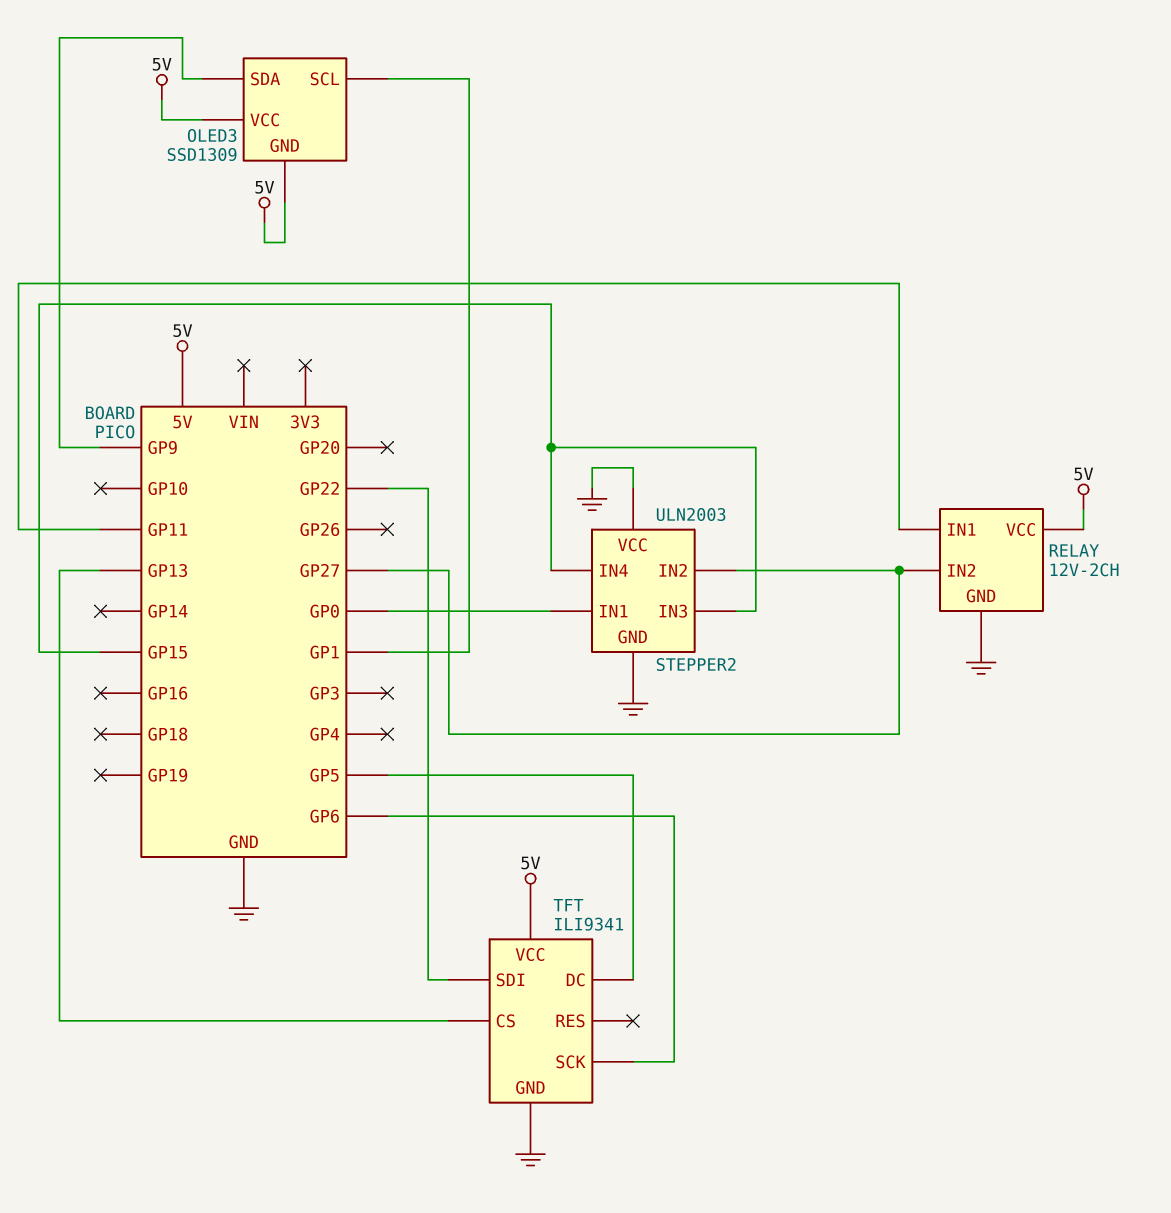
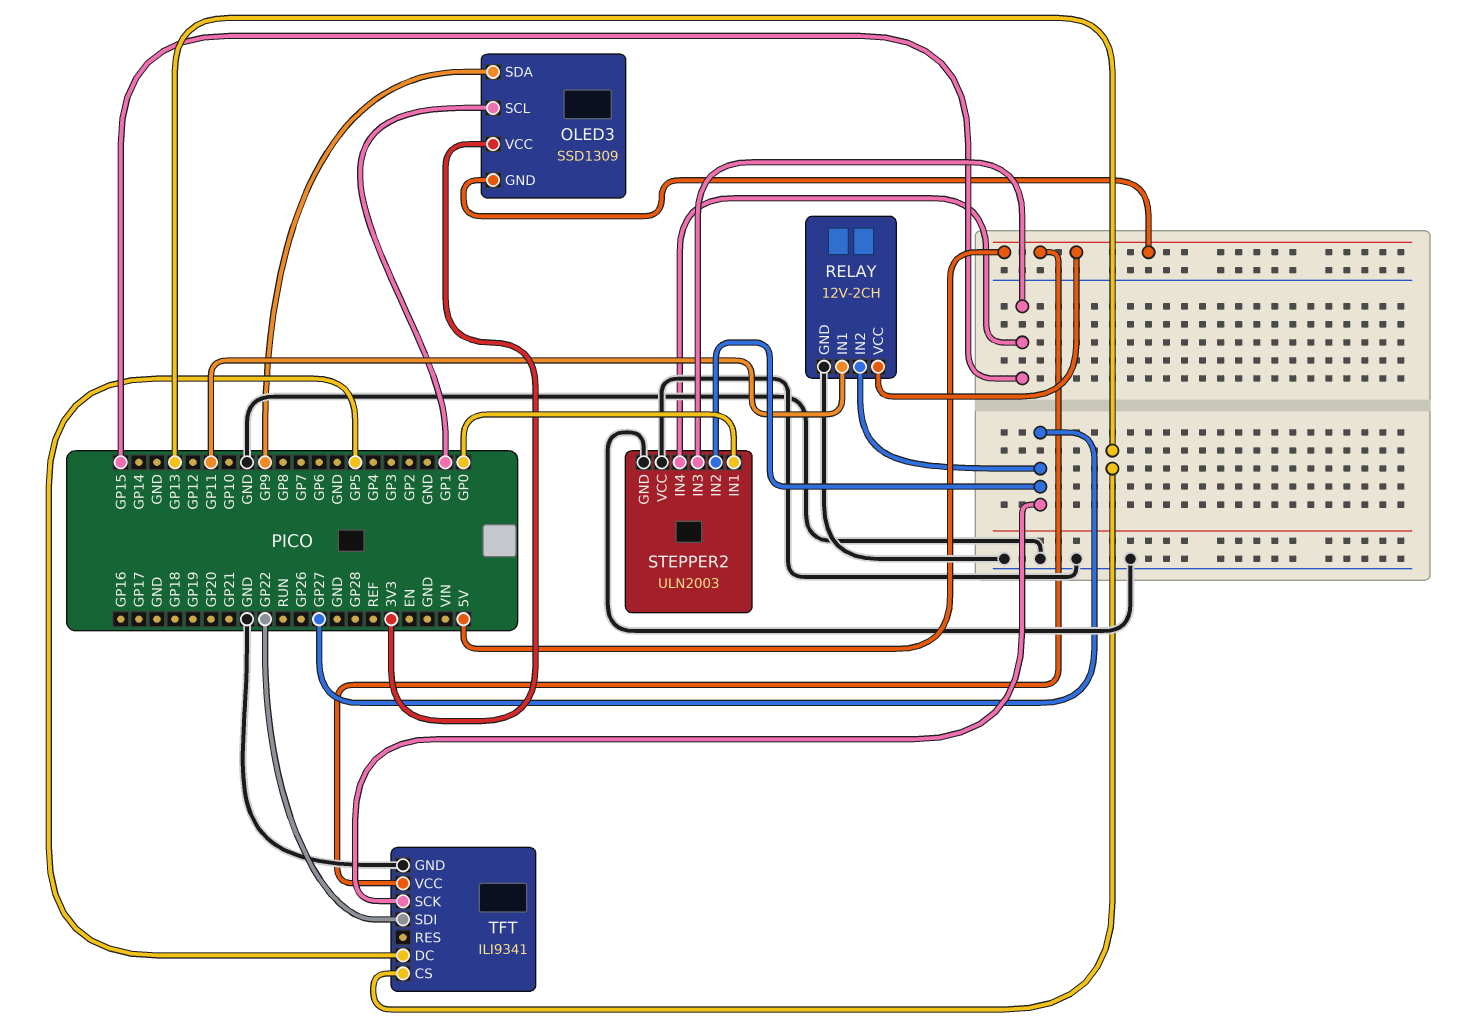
OLED3 pin VCC: 5V -> 3V3
TFT pin SCK: GP6 -> GP27

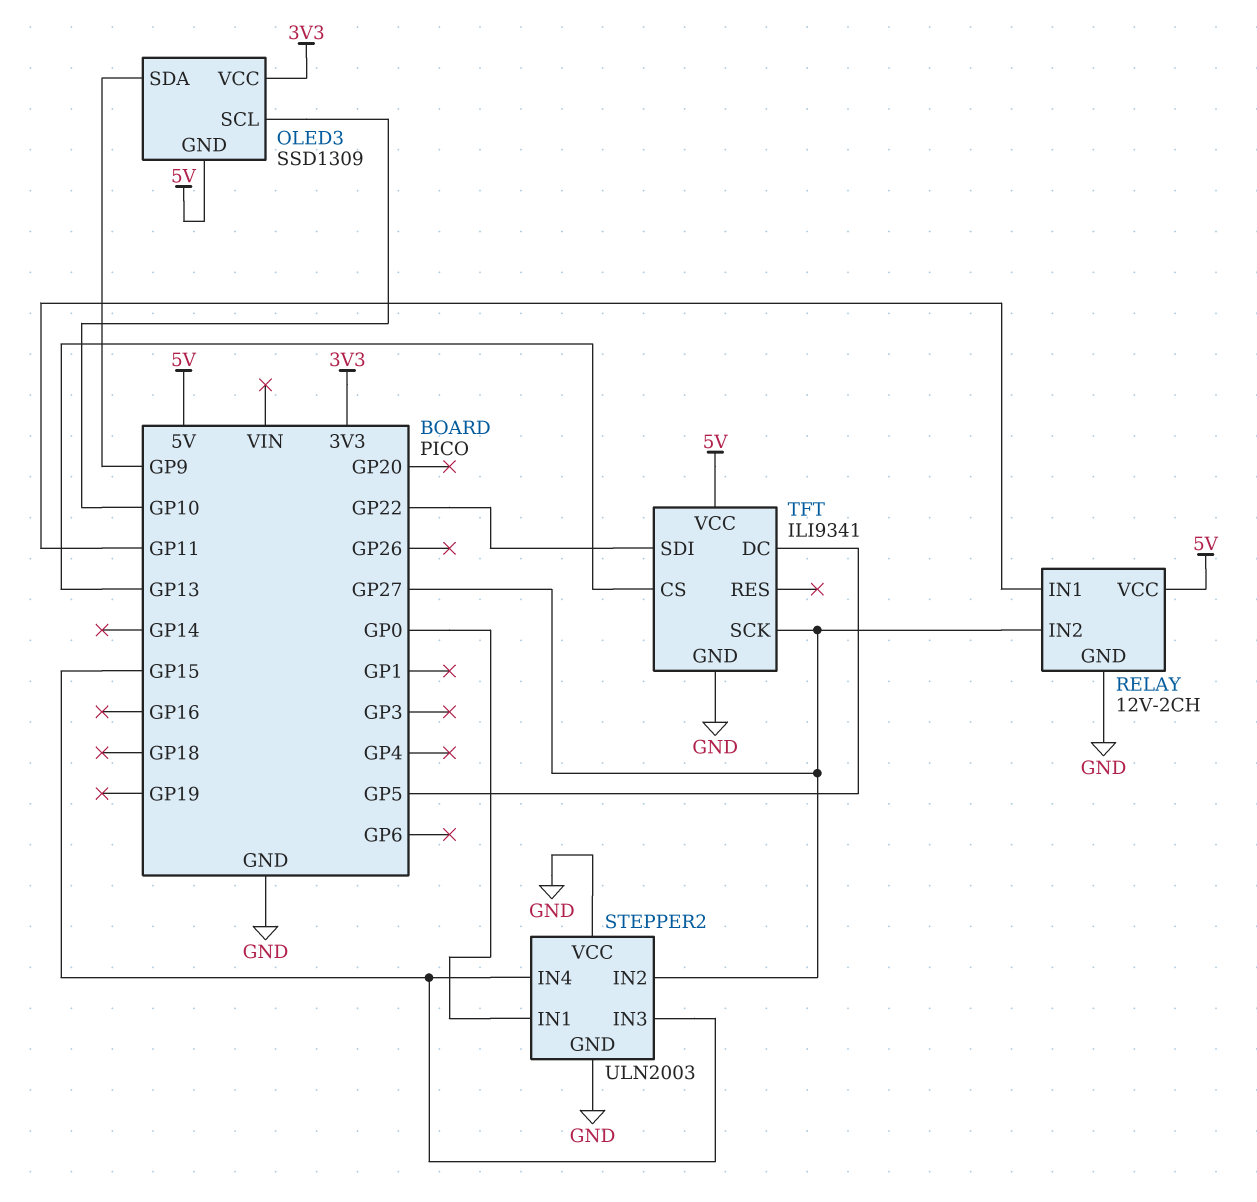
OLED3 pin SCL: GP1 -> GP10

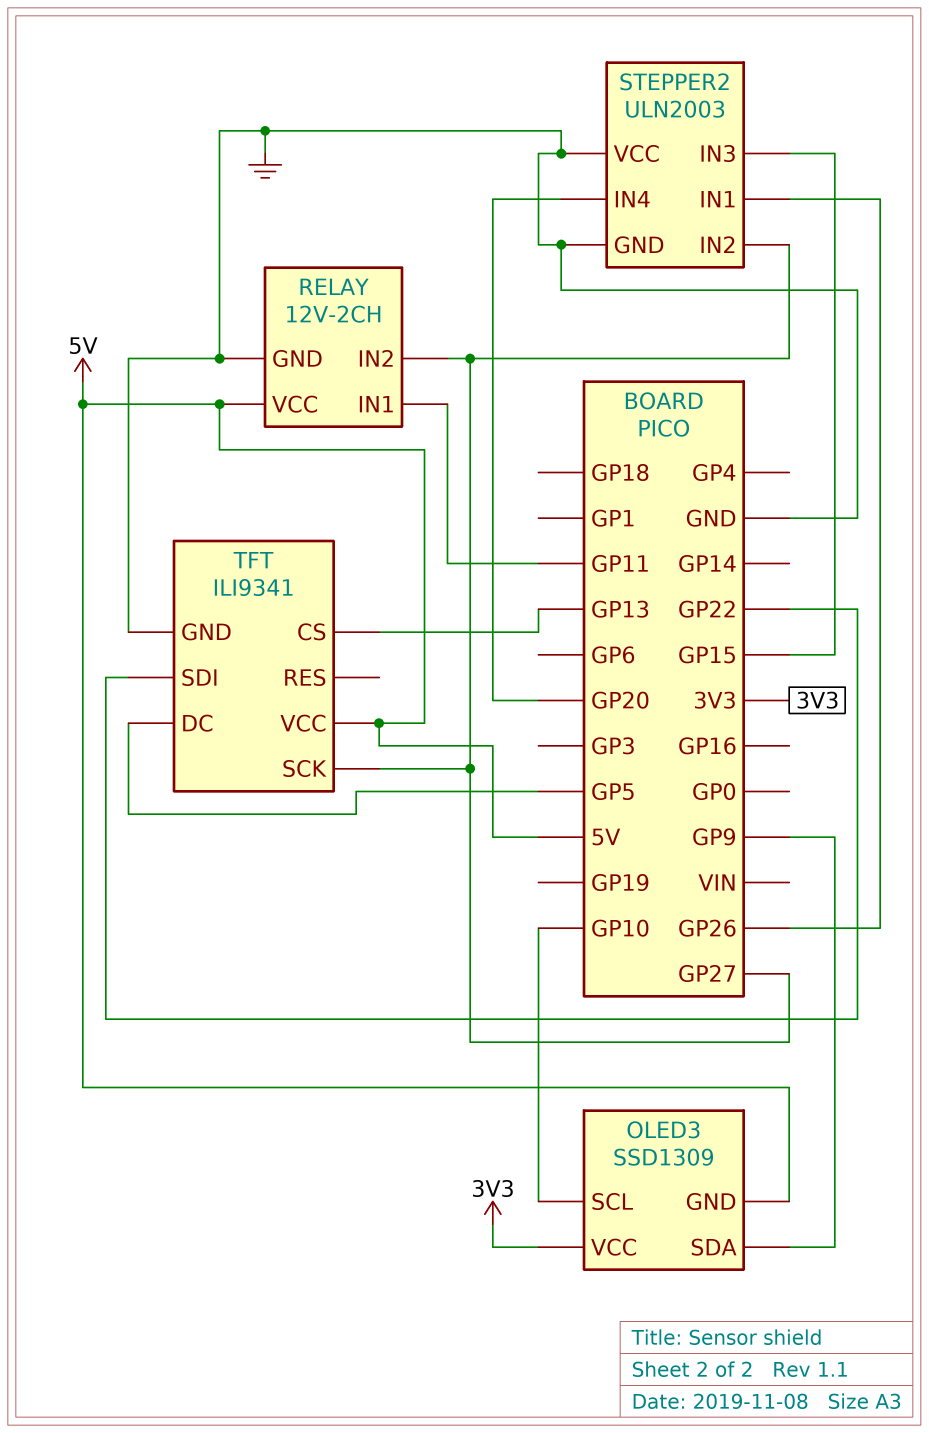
STEPPER2 pin IN1: GP0 -> GP26
STEPPER2 pin IN4: GP15 -> GP20

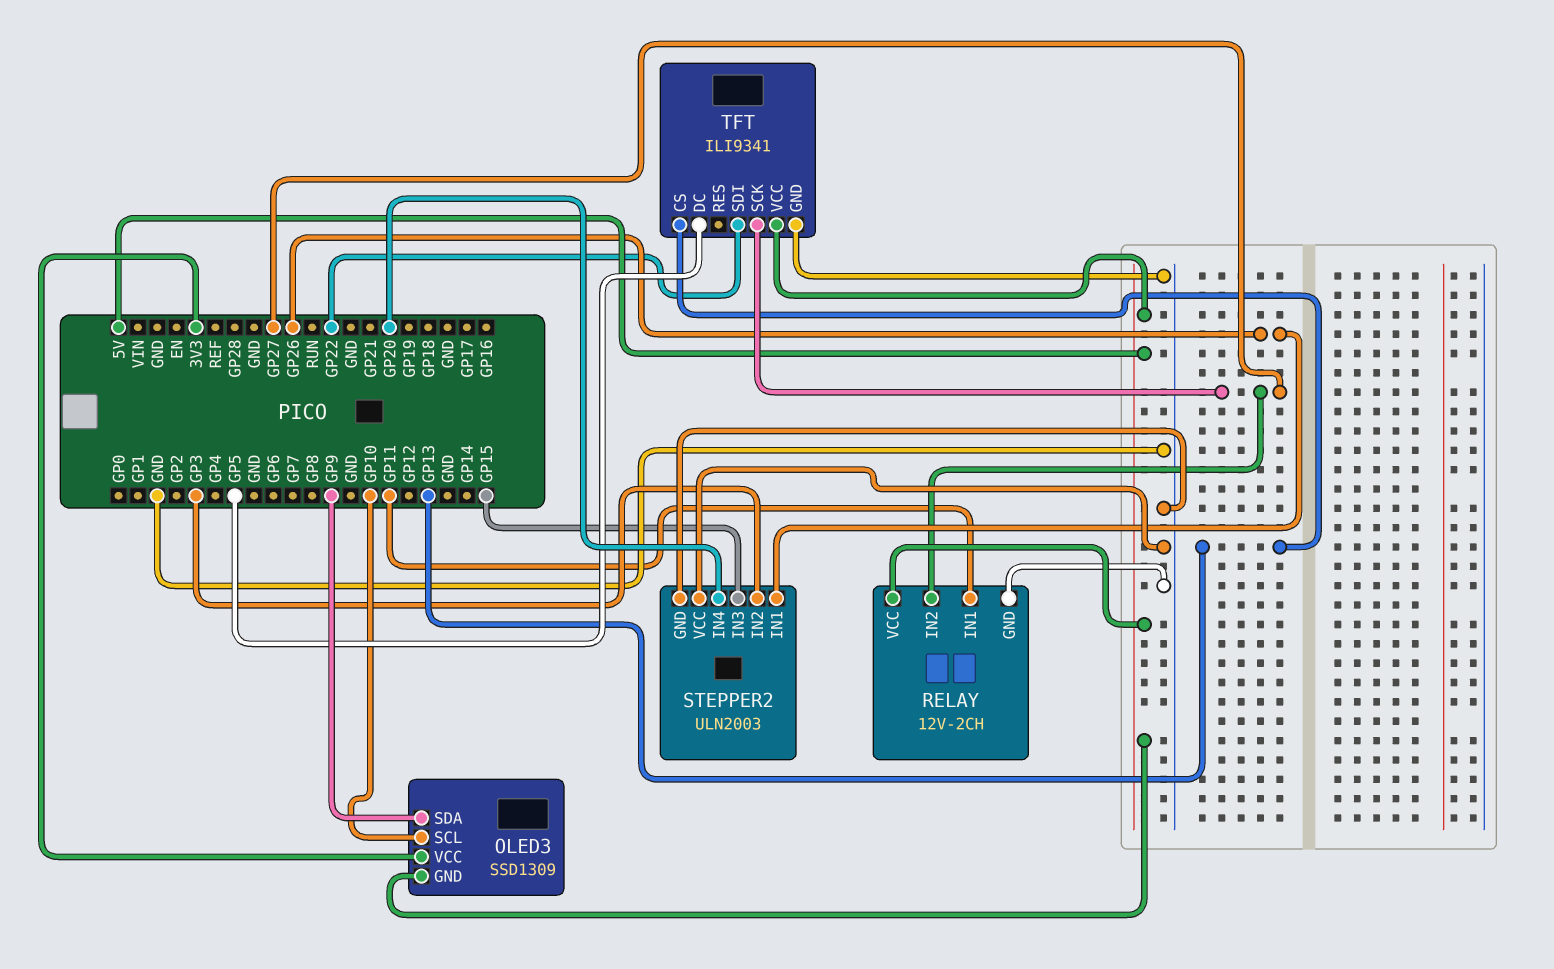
STEPPER2 pin IN2: GP27 -> GP3

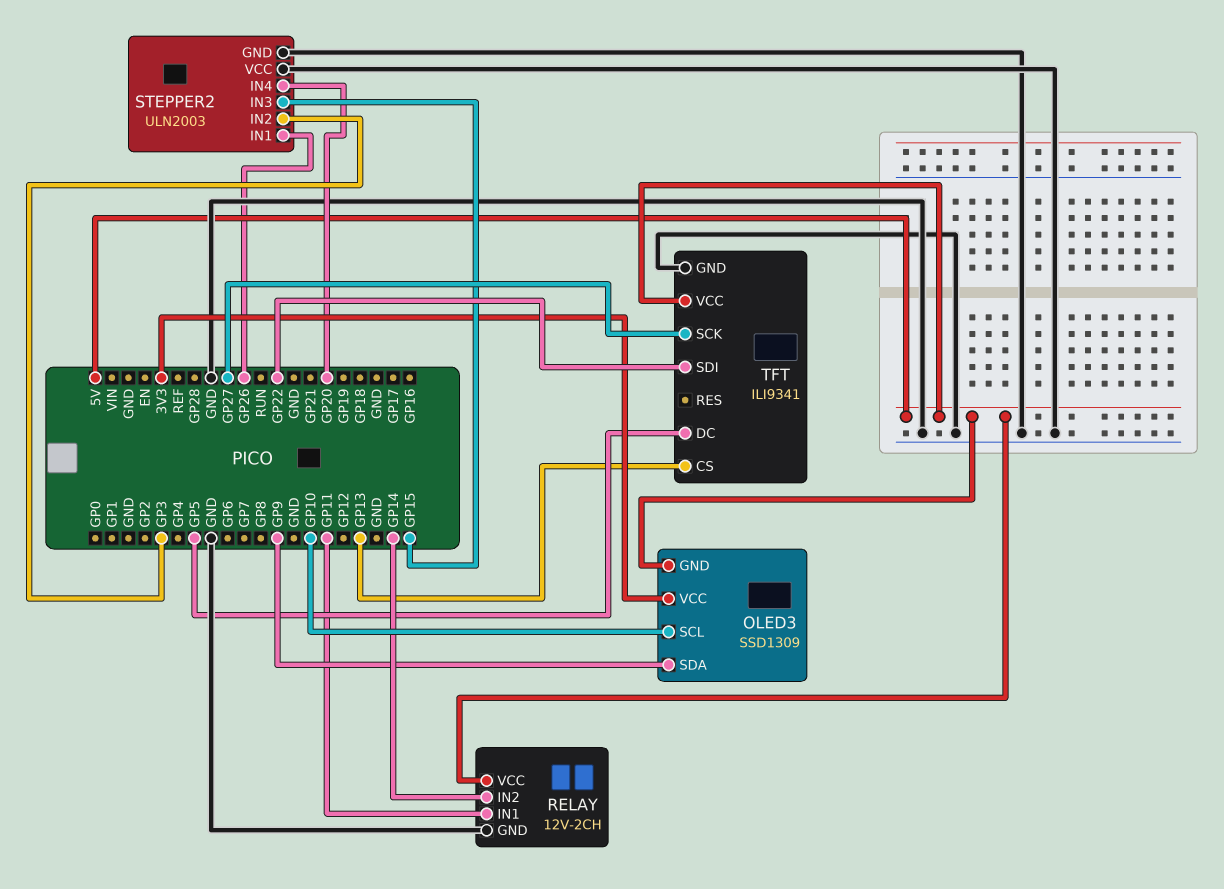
RELAY pin IN2: GP27 -> GP14

